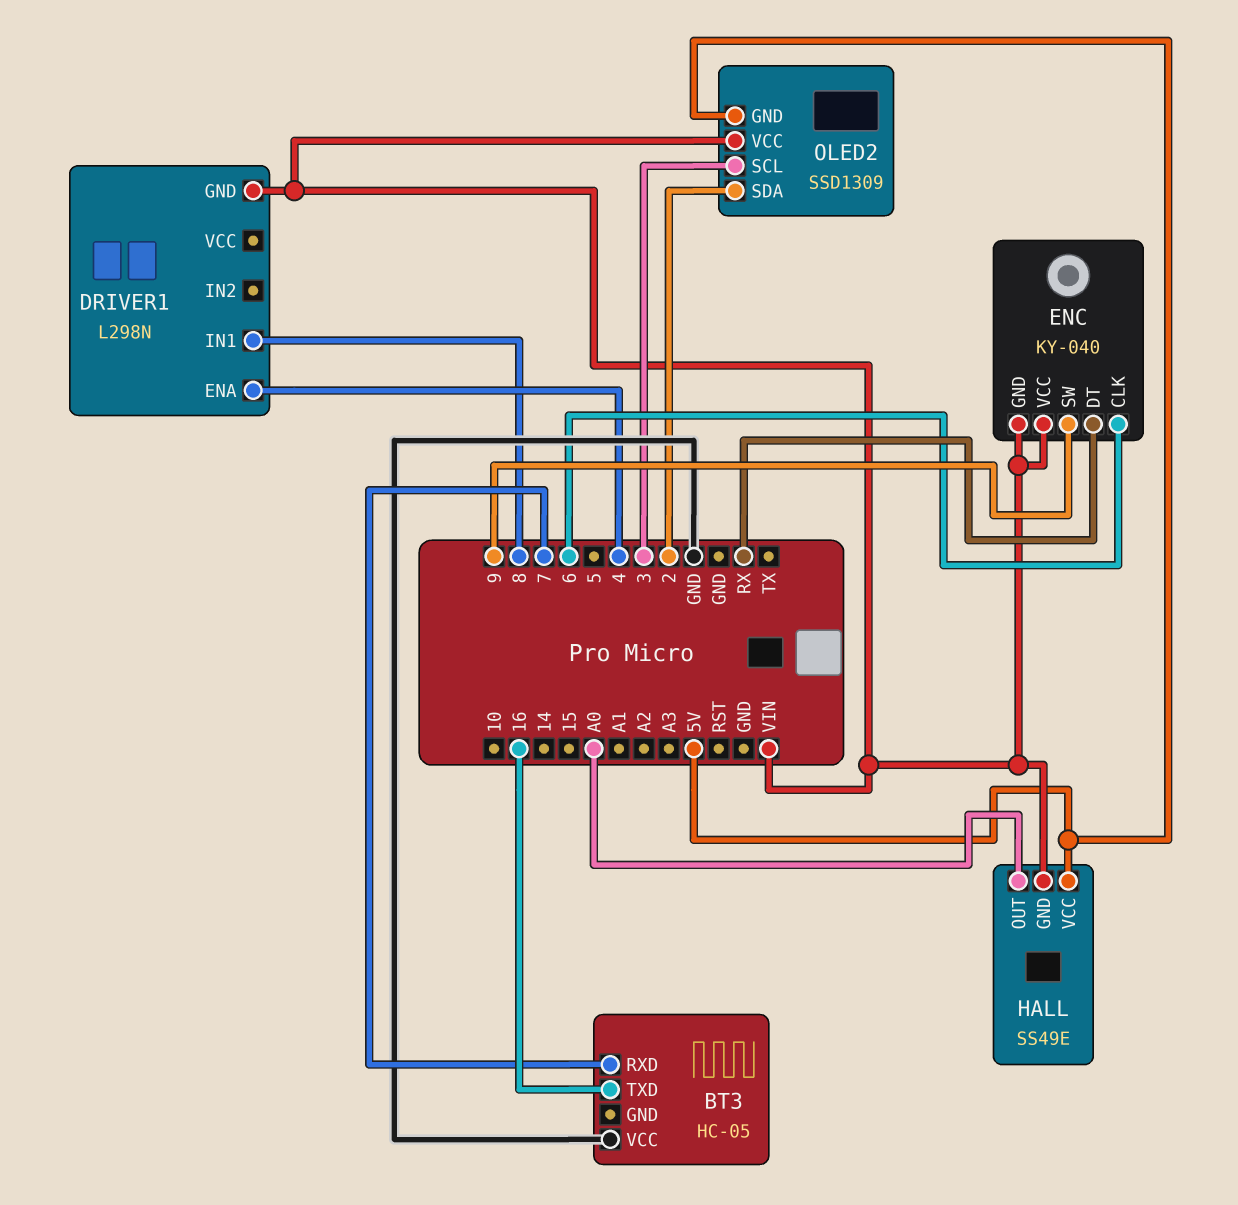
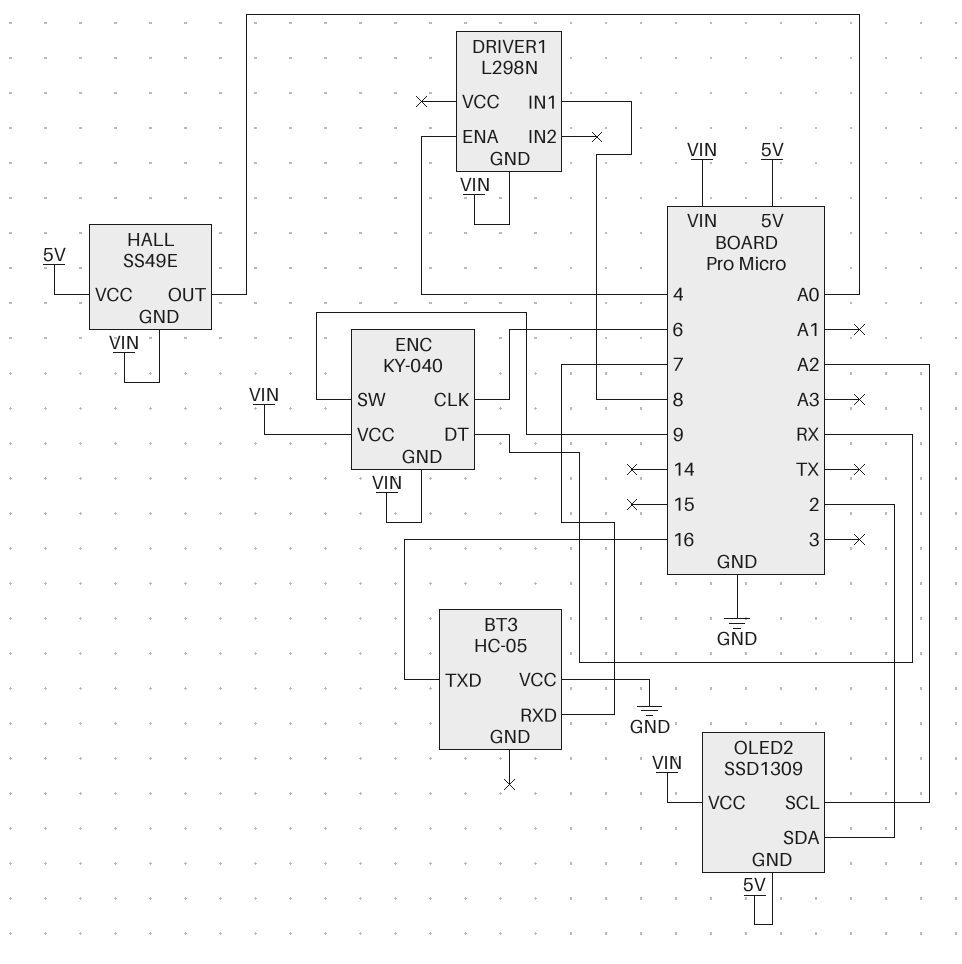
OLED2 pin SCL: 3 -> A2

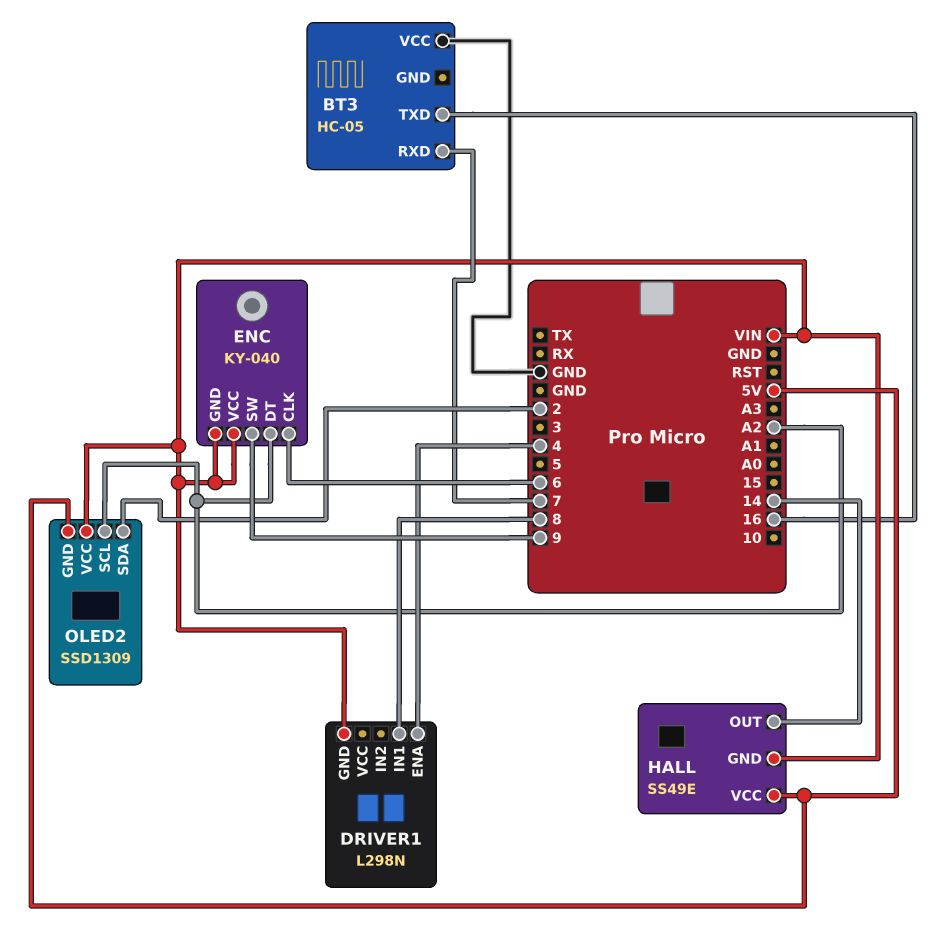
ENC pin DT: RX -> A2
HALL pin OUT: A0 -> 14

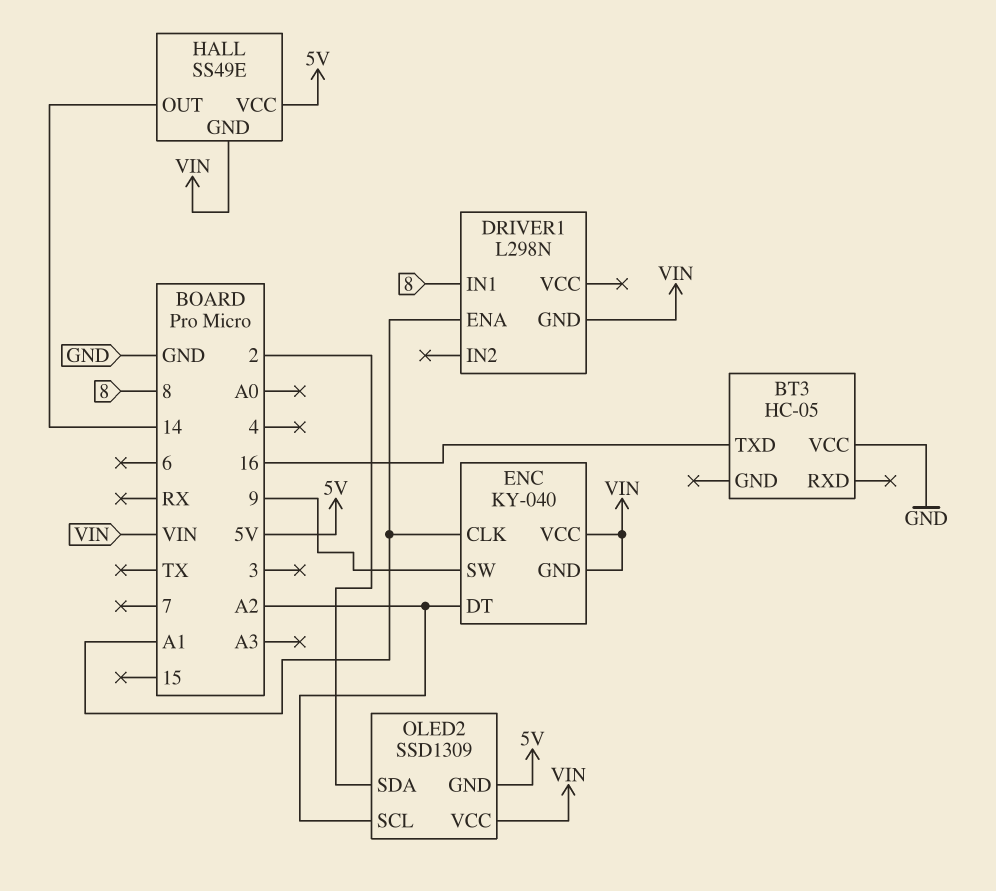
BT3 pin RXD: 7 -> none
DRIVER1 pin ENA: 4 -> A1
ENC pin CLK: 6 -> A1

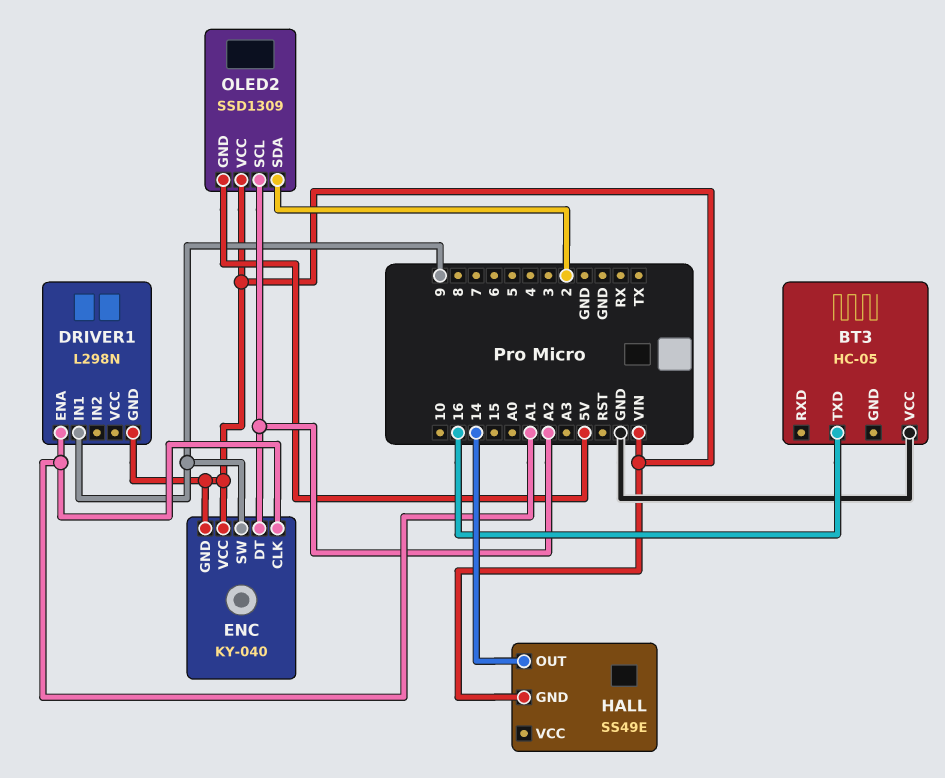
DRIVER1 pin IN1: 8 -> 9
HALL pin VCC: 5V -> none

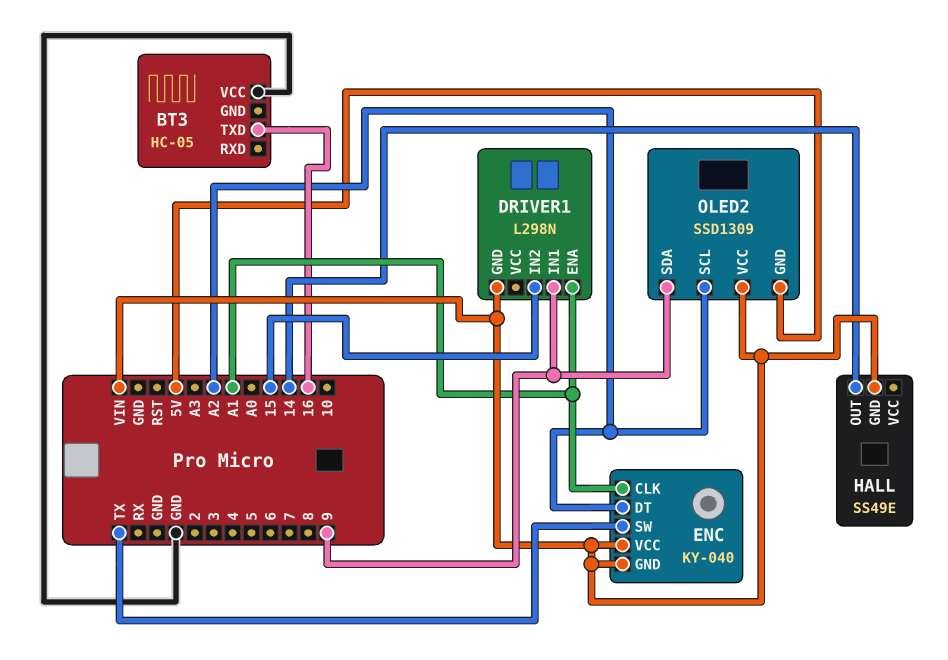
DRIVER1 pin IN2: none -> 15
ENC pin SW: 9 -> TX
OLED2 pin SDA: 2 -> 9

